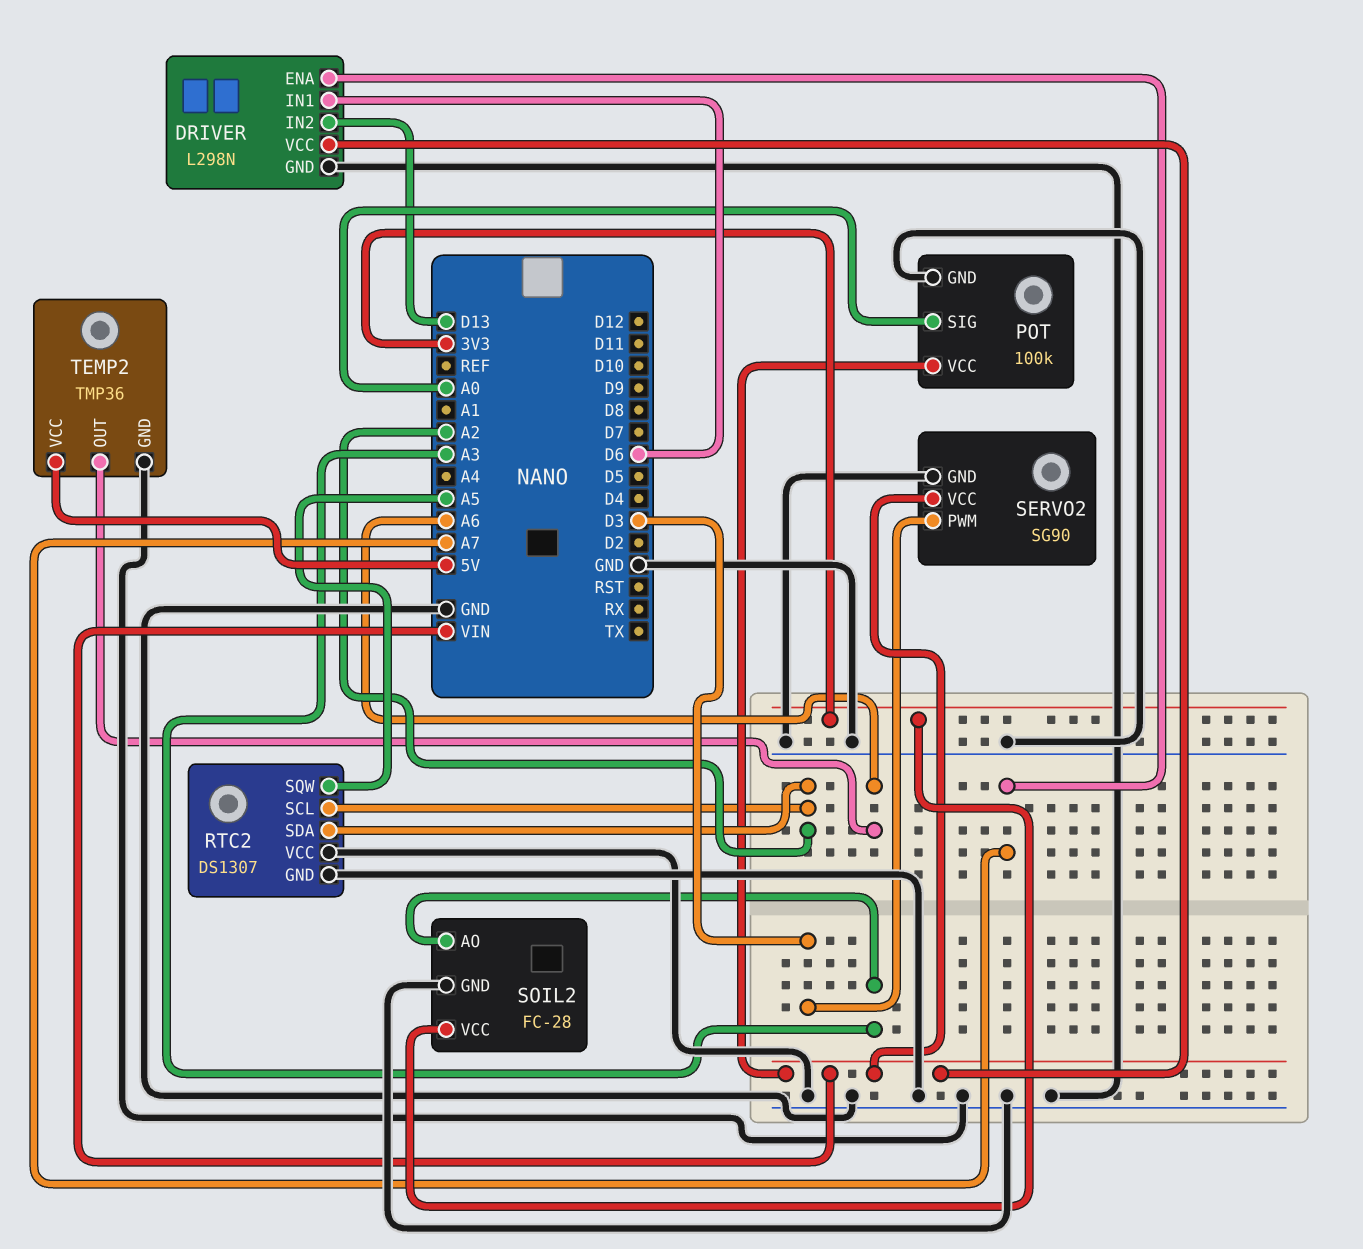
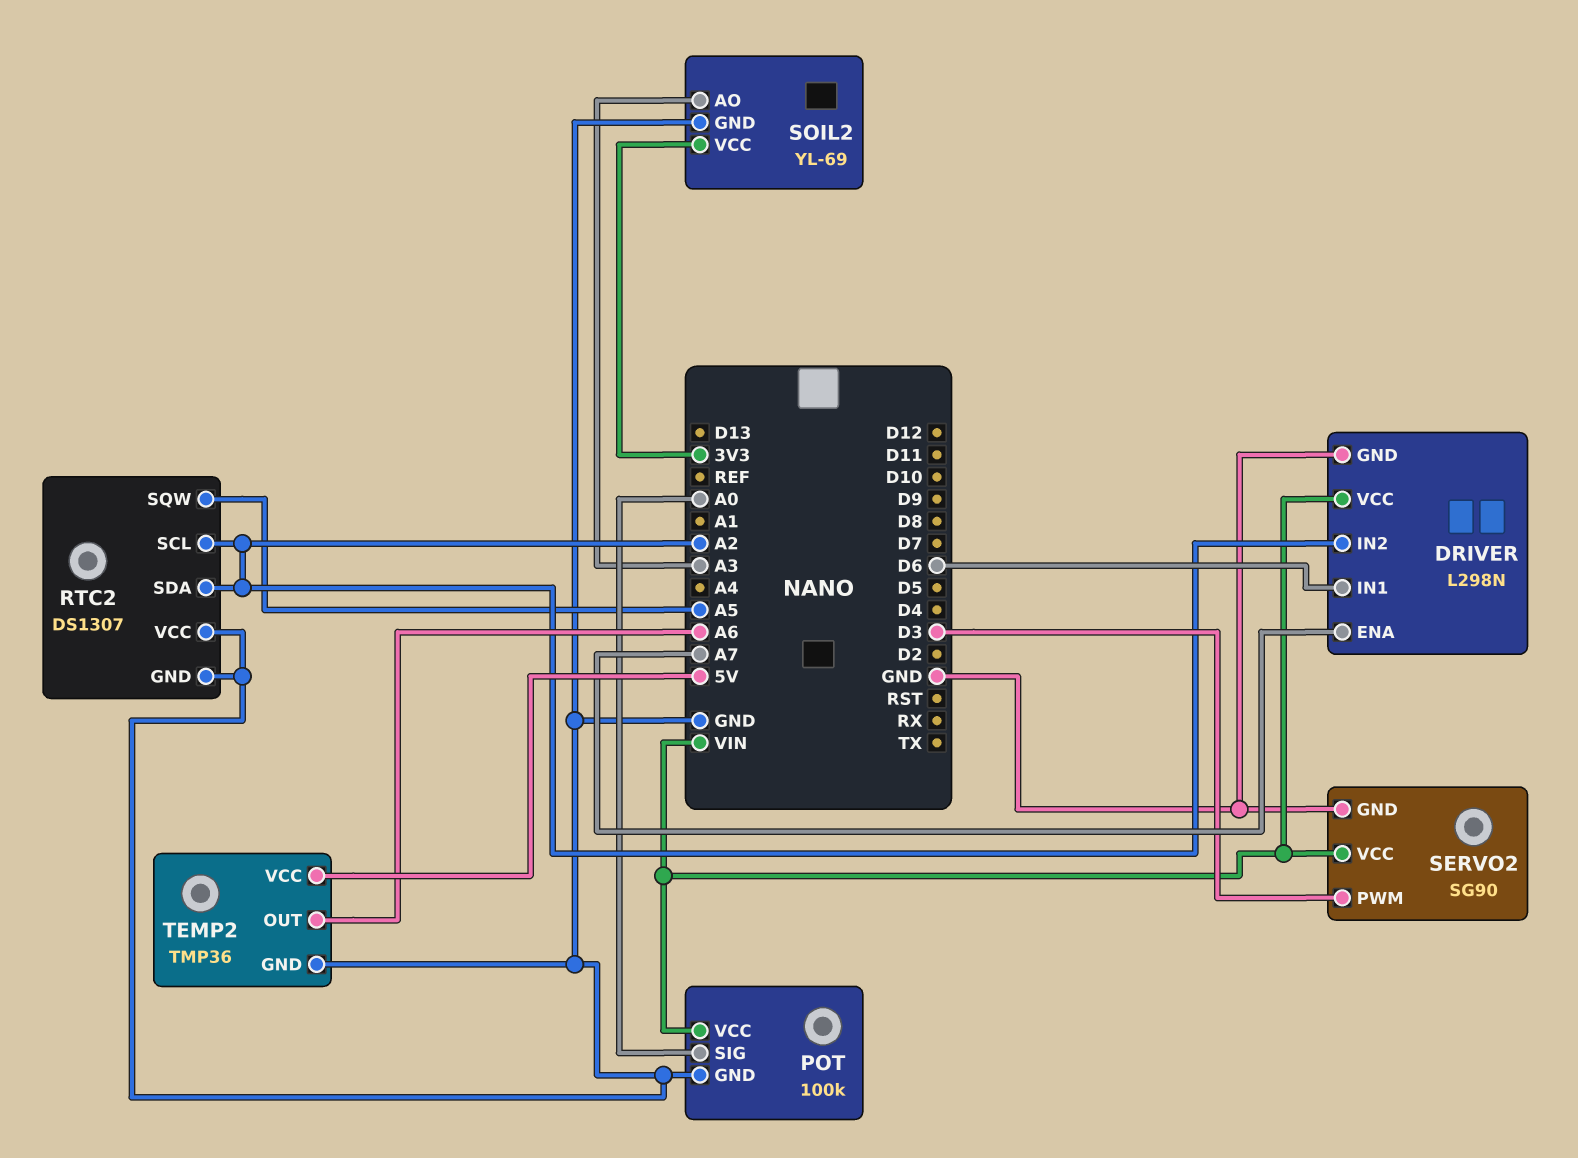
DRIVER pin IN2: D13 -> A2
SOIL2: FC-28 -> YL-69

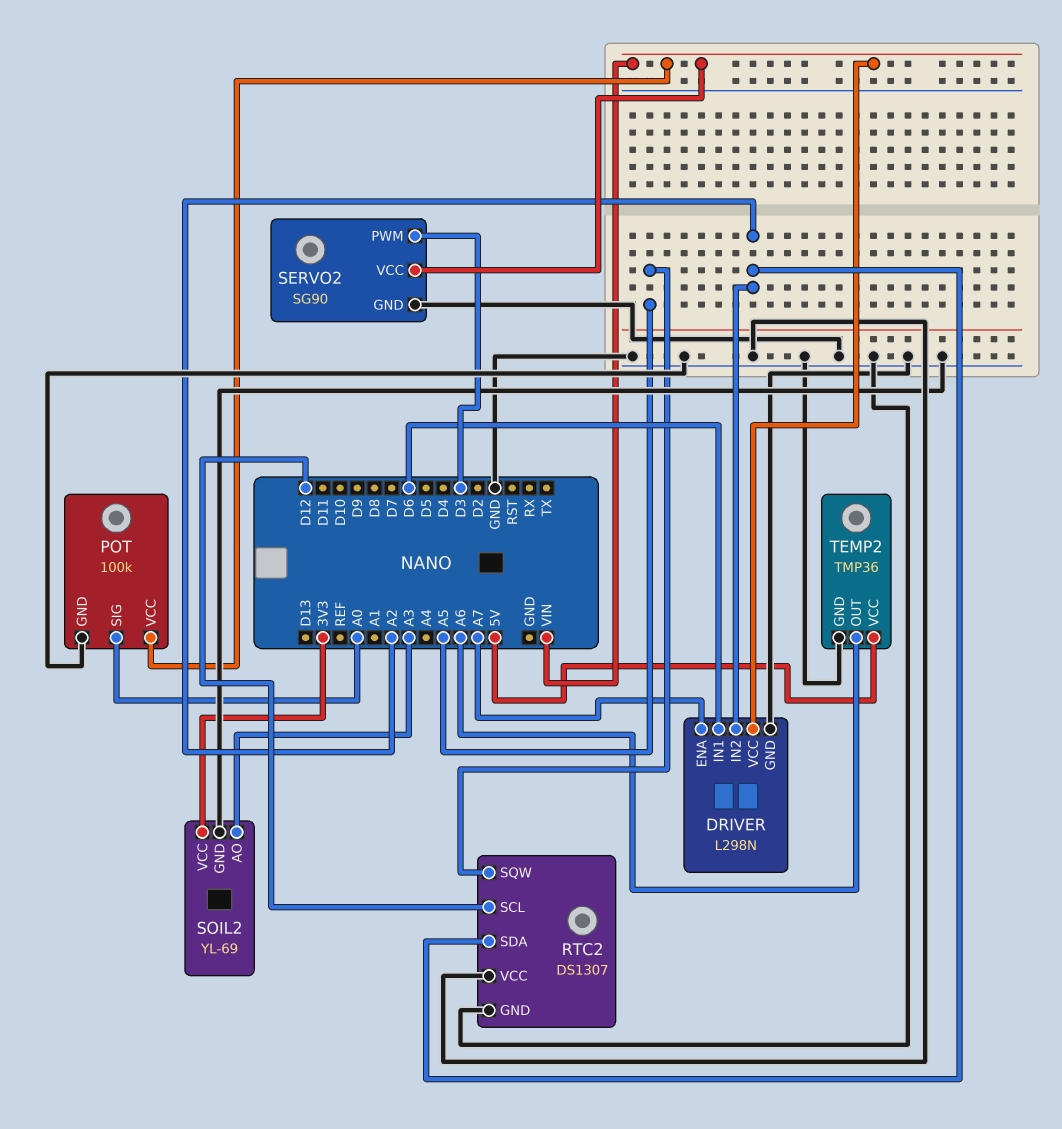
RTC2 pin SCL: A2 -> D12

